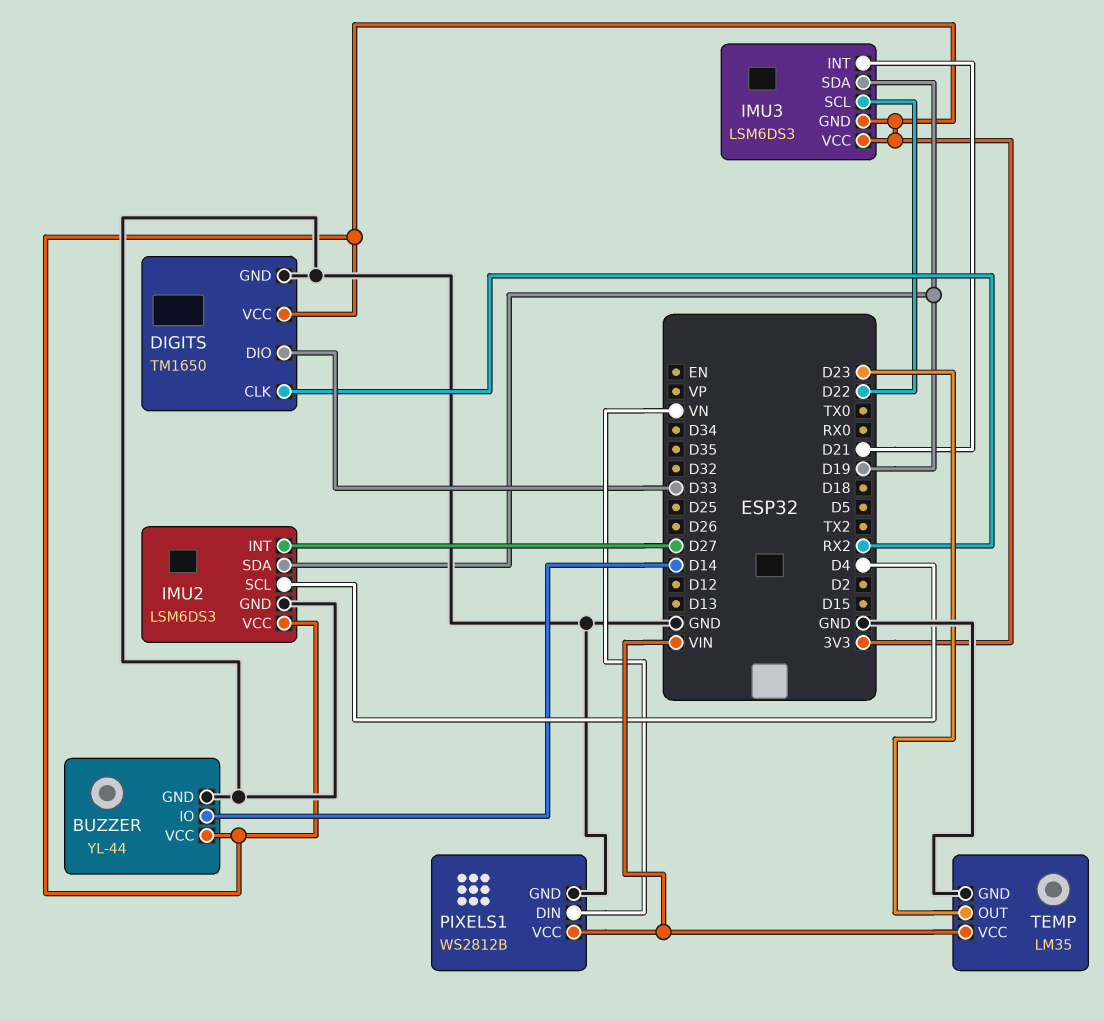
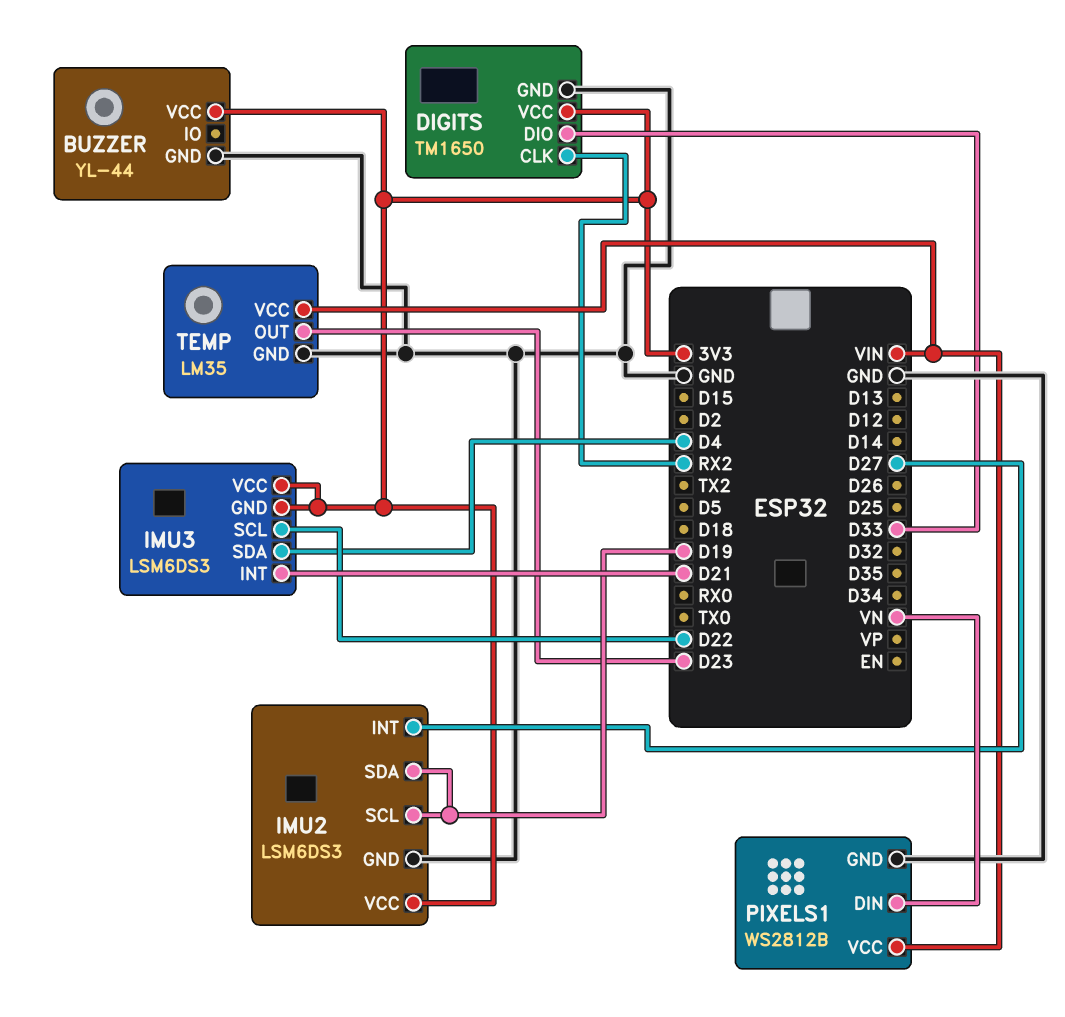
BUZZER pin IO: D14 -> none
IMU2 pin SCL: D4 -> D19
IMU3 pin SDA: D19 -> D4

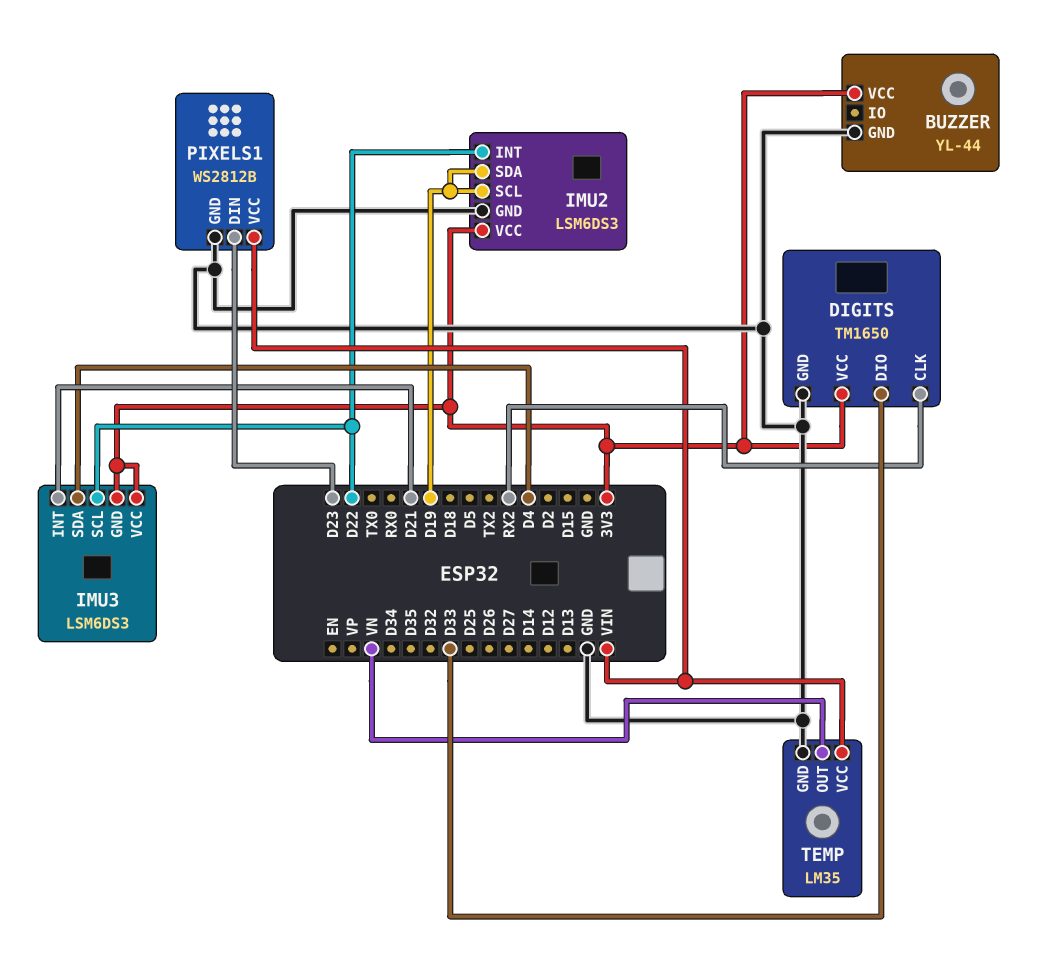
IMU2 pin INT: D27 -> D22
PIXELS1 pin DIN: VN -> D23
TEMP pin OUT: D23 -> VN

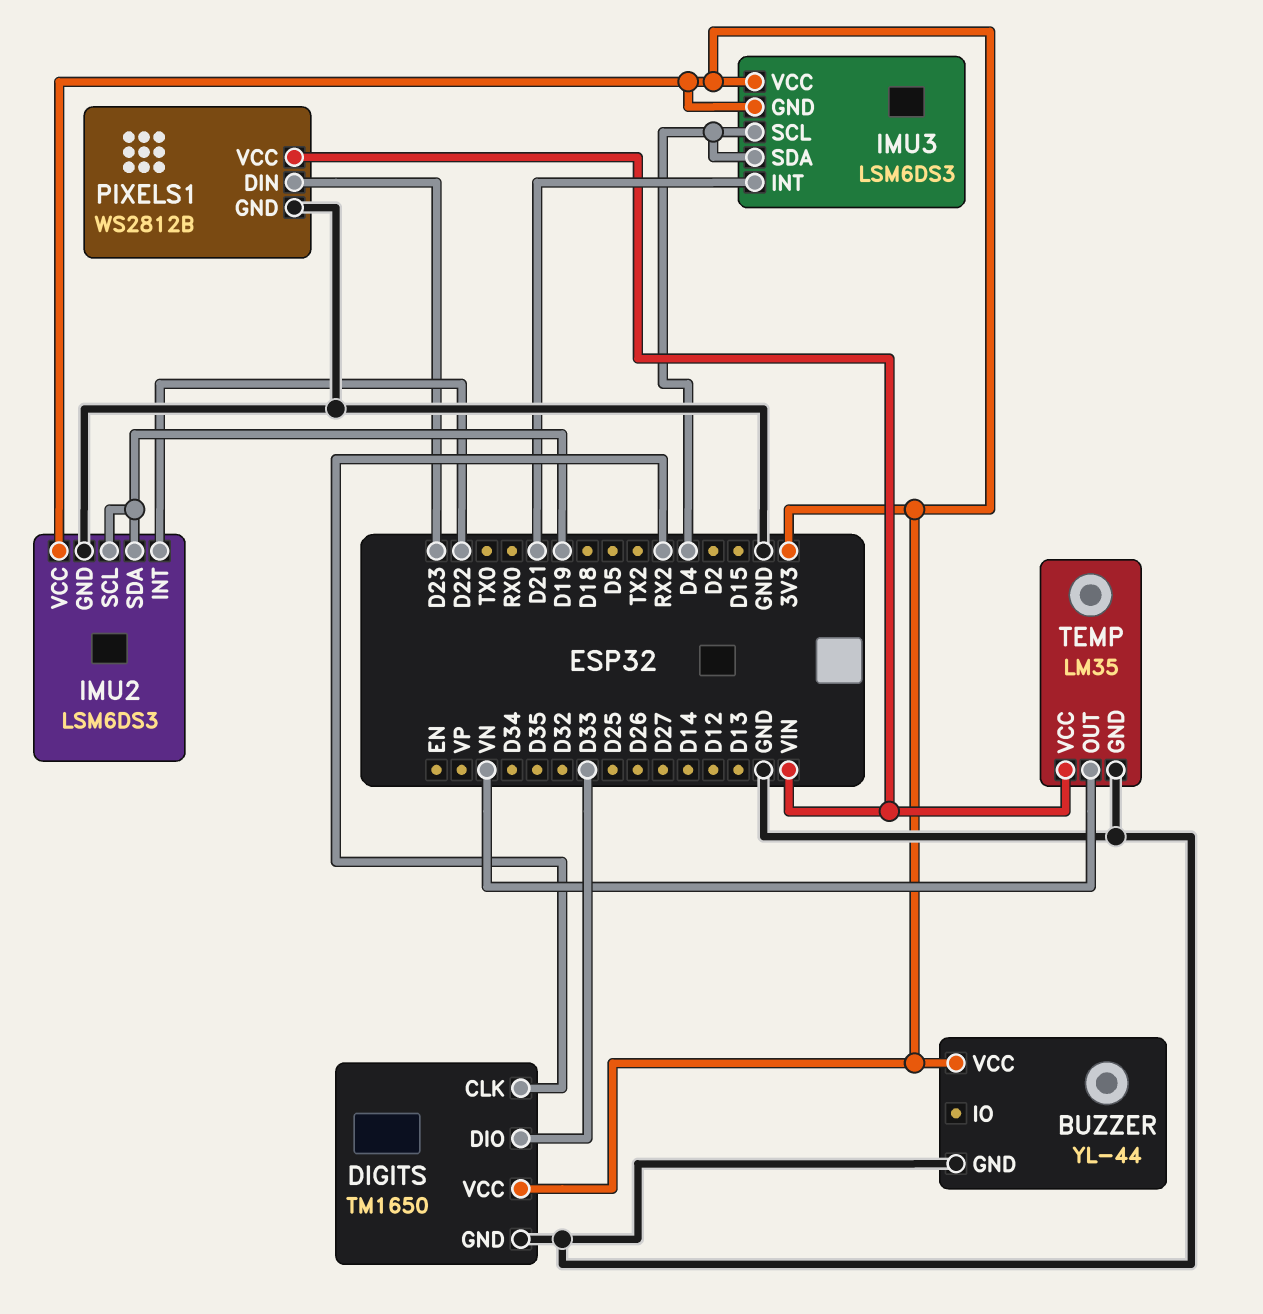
IMU3 pin SCL: D22 -> D4

